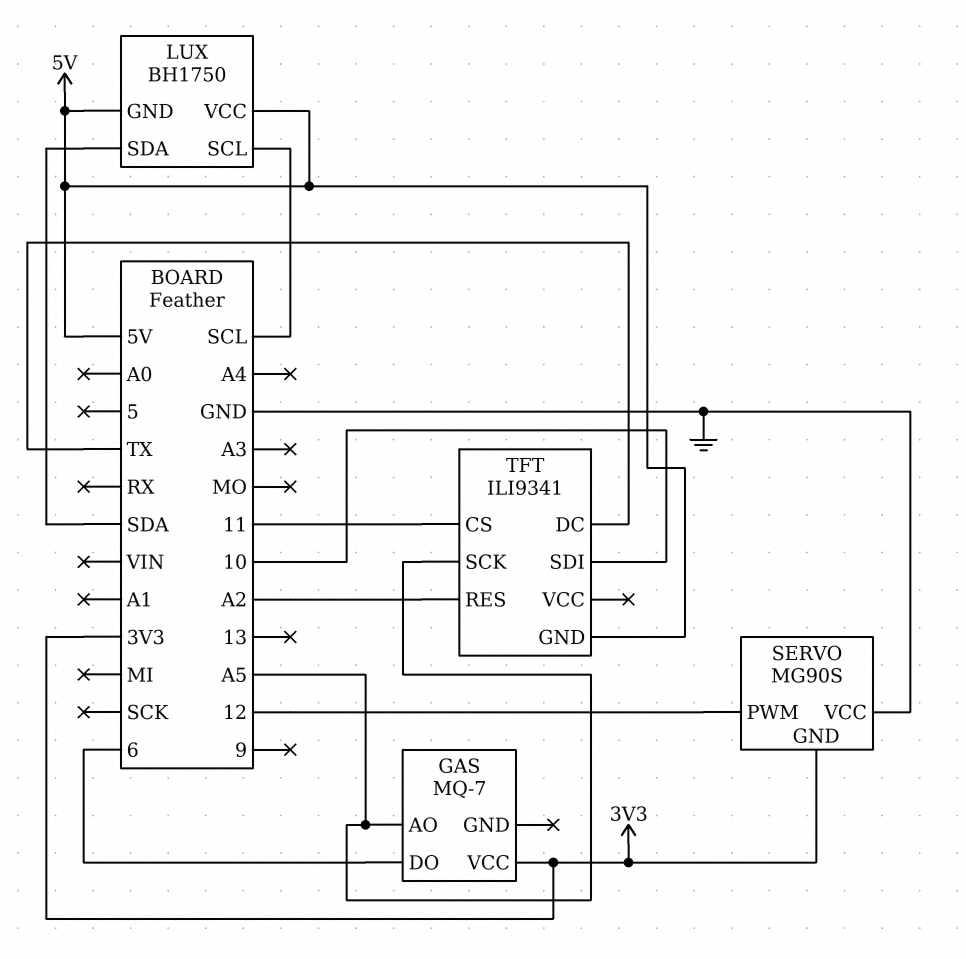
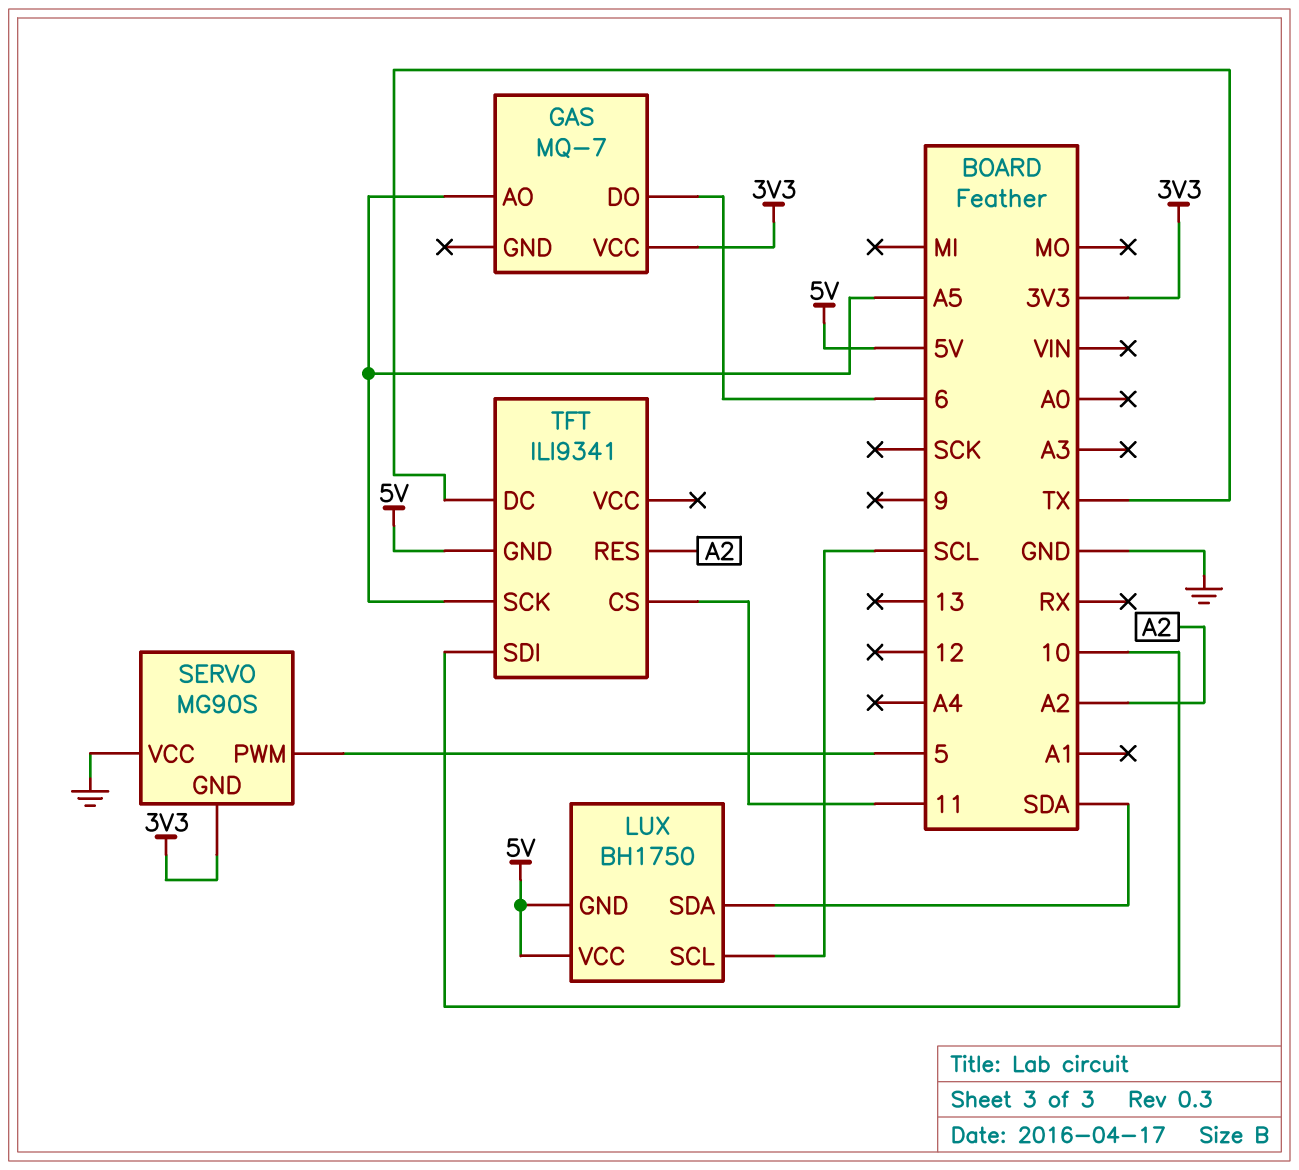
SERVO pin PWM: 12 -> 5

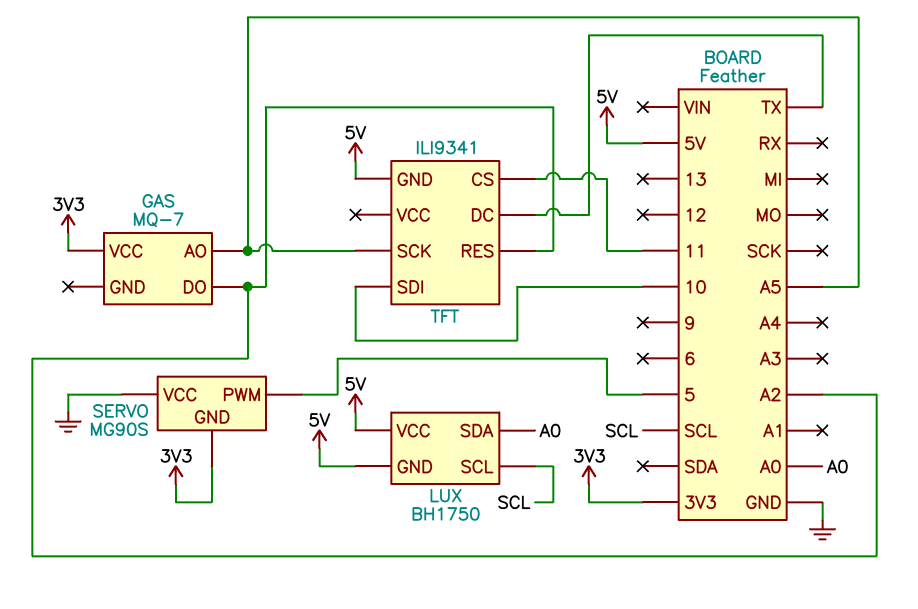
GAS pin DO: 6 -> A2
LUX pin SDA: SDA -> A0

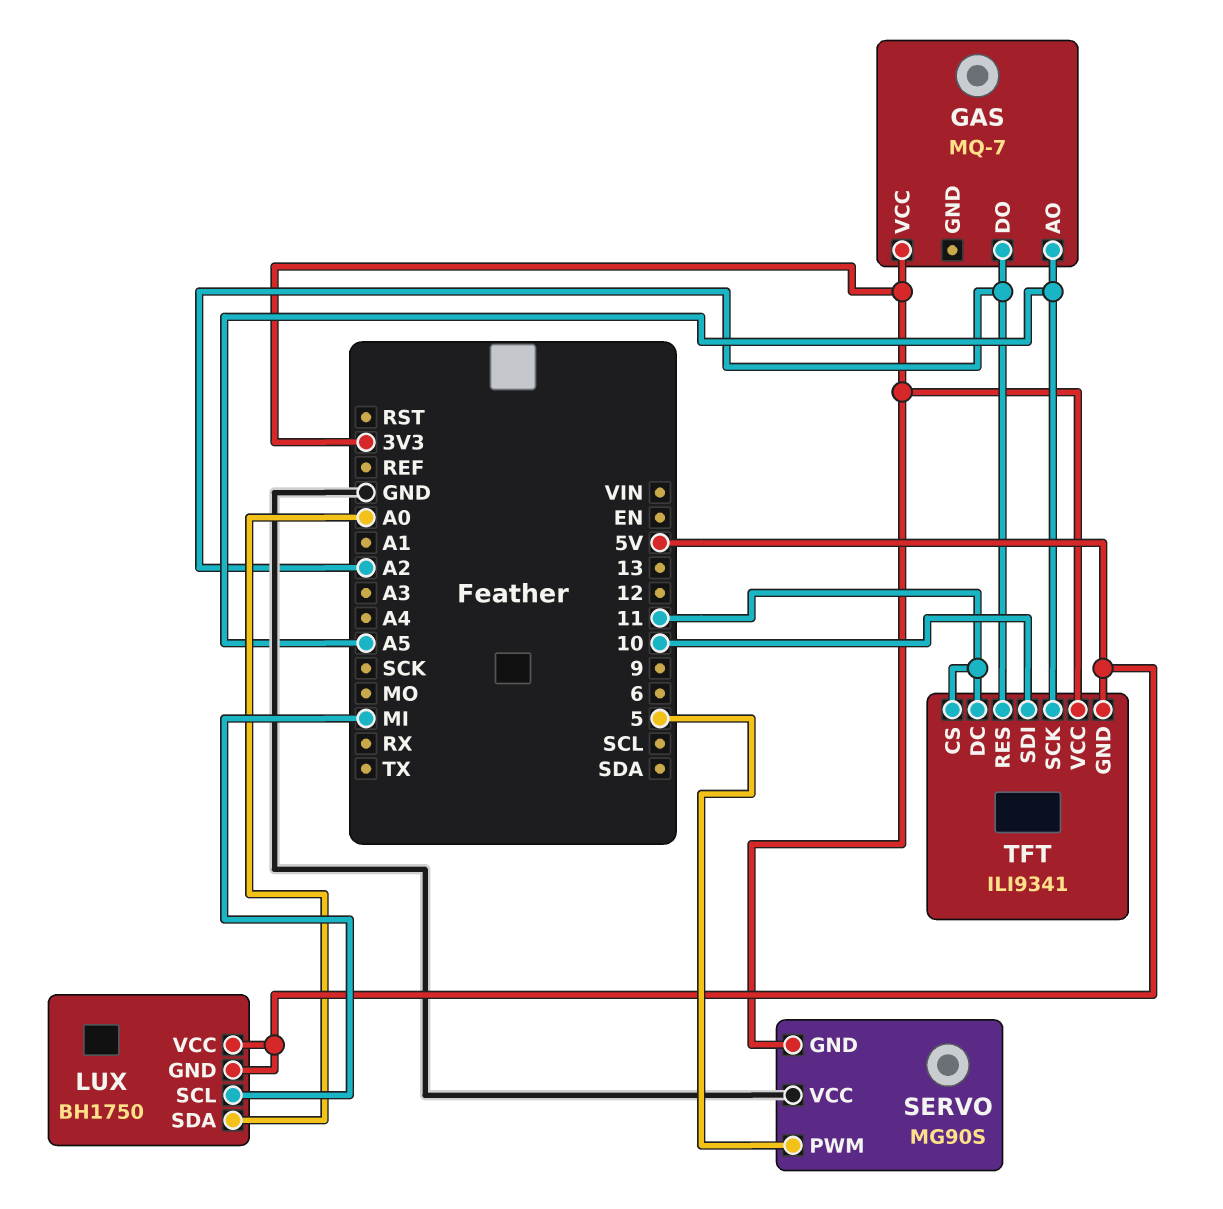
LUX pin SCL: SCL -> MI
TFT pin DC: TX -> 11
TFT pin VCC: none -> 3V3

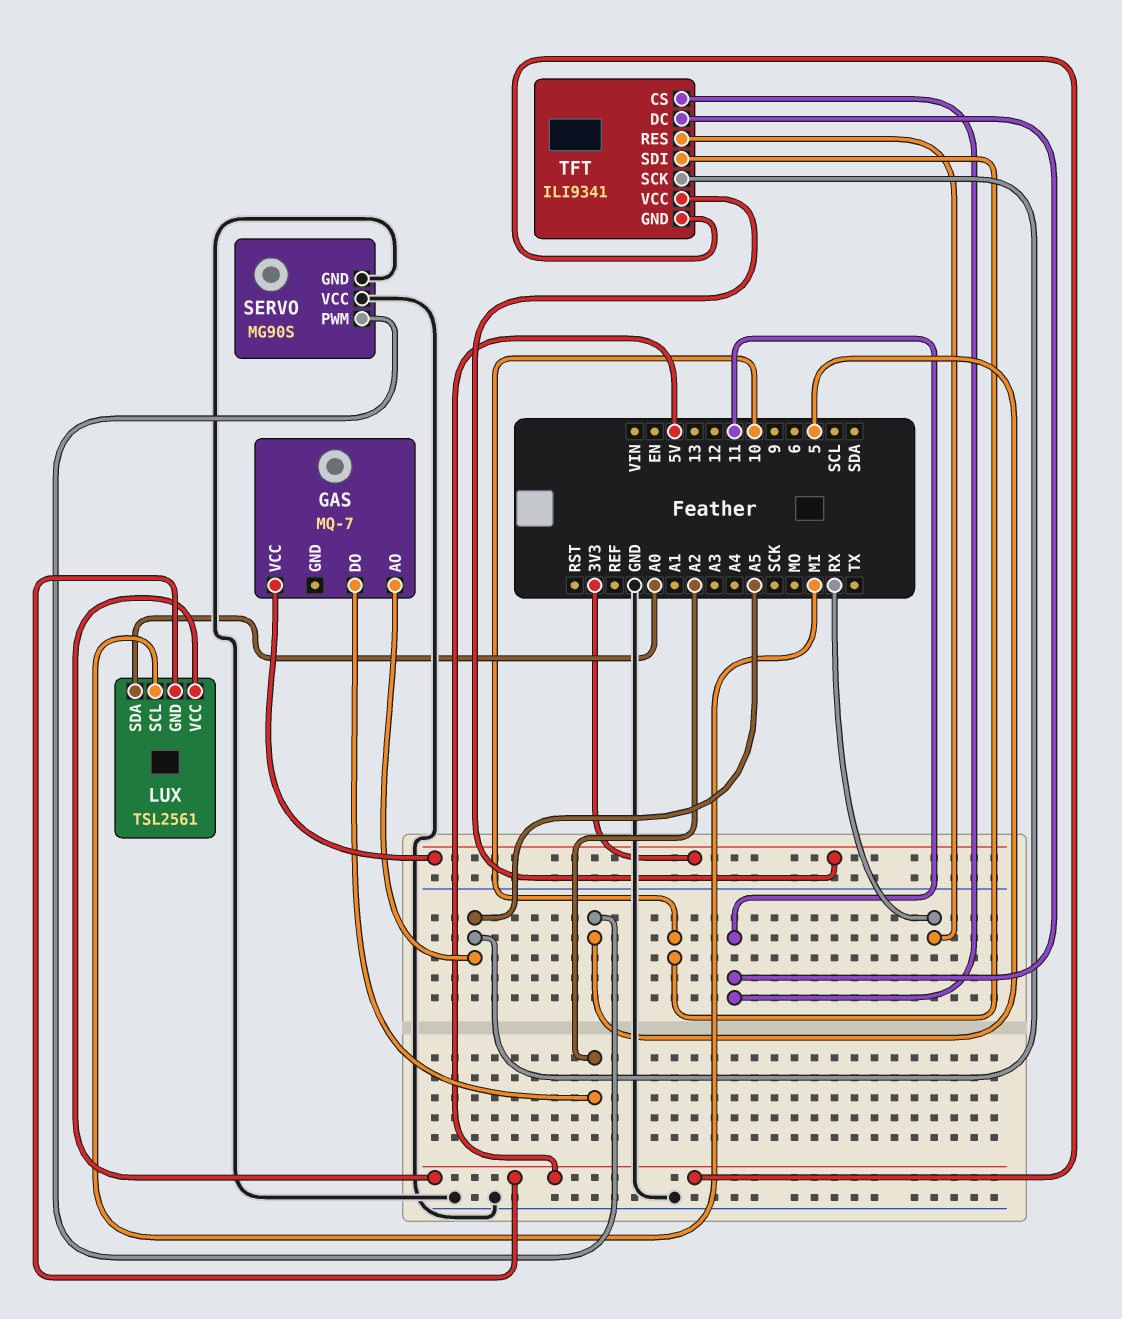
LUX: BH1750 -> TSL2561
SERVO pin GND: 3V3 -> GND
TFT pin RES: A2 -> RX

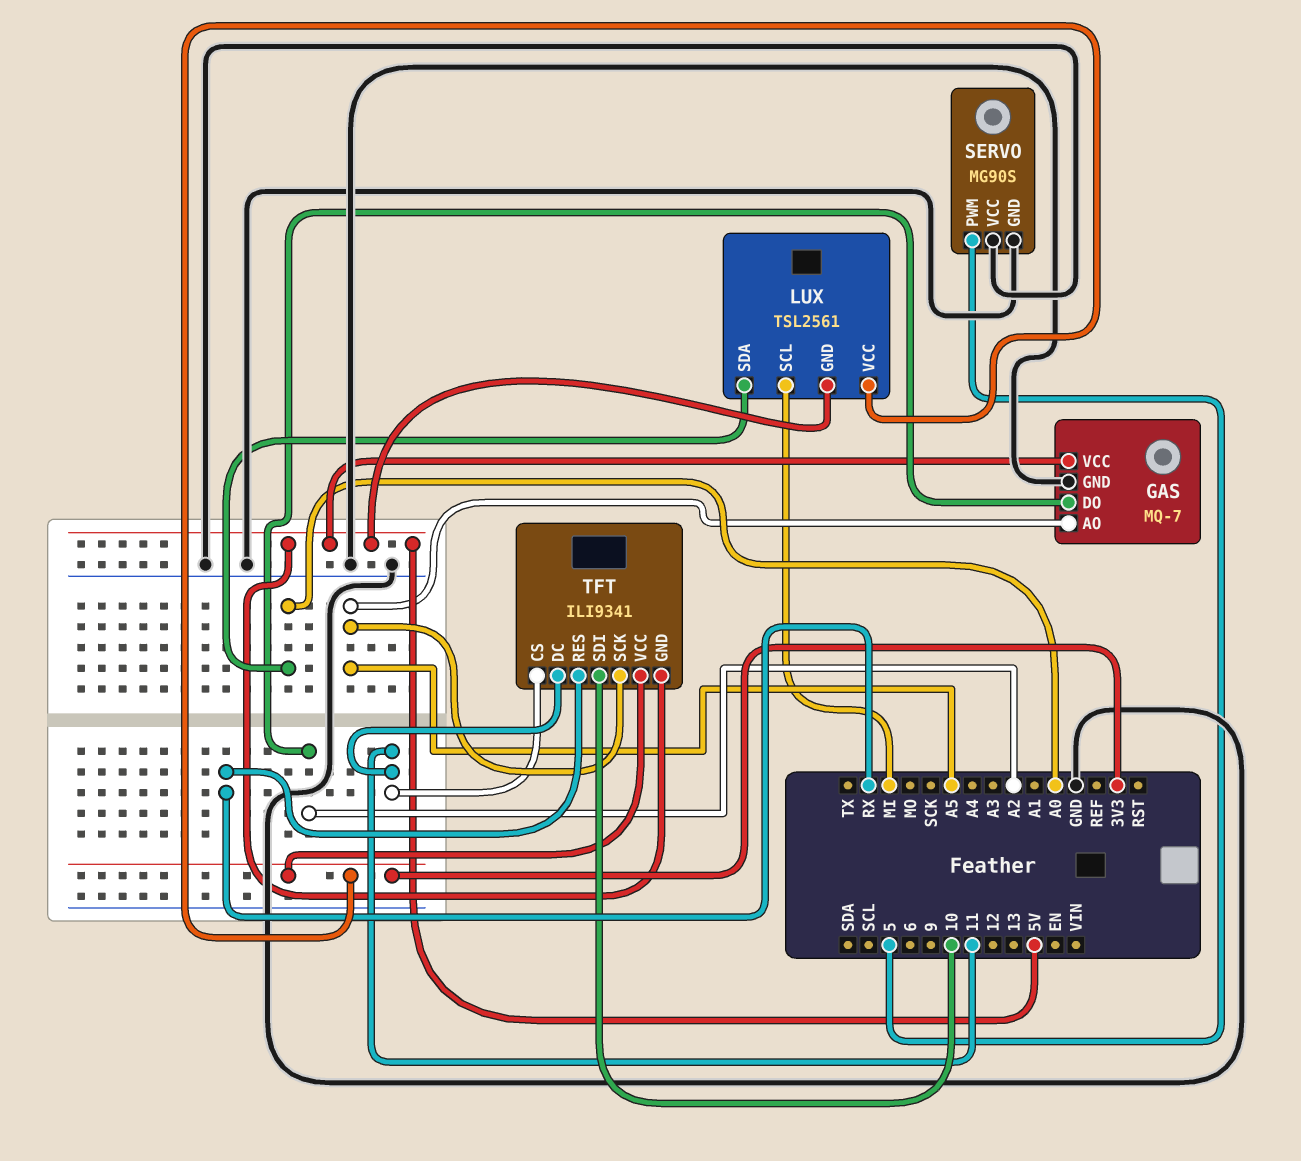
GAS pin GND: none -> GND
GAS pin VCC: 3V3 -> 5V
LUX pin VCC: 5V -> 3V3

